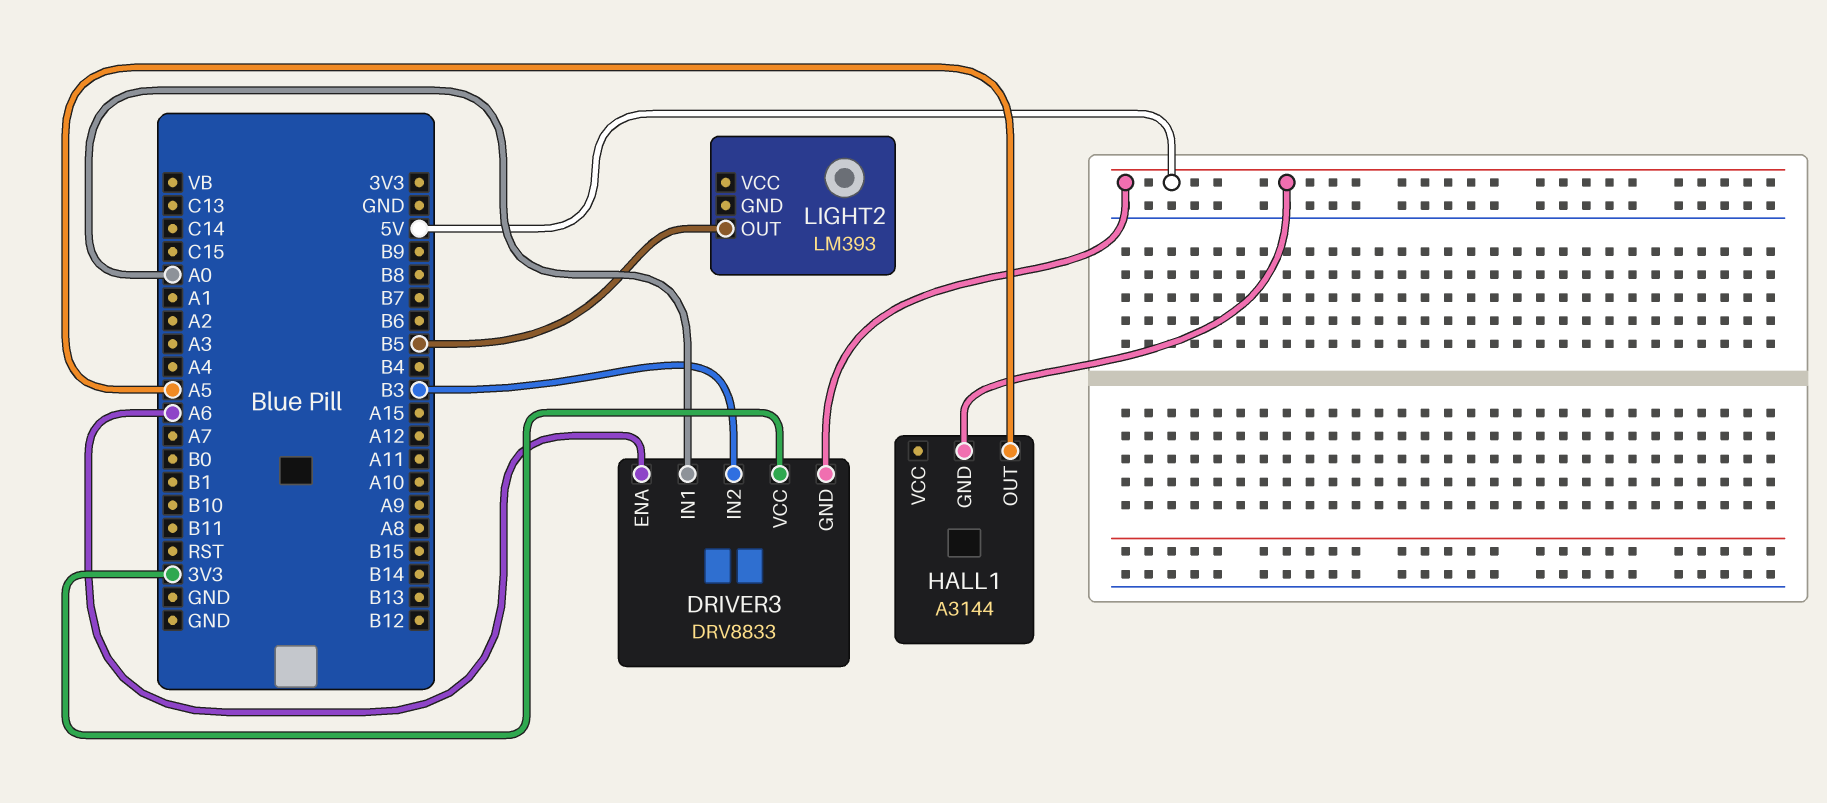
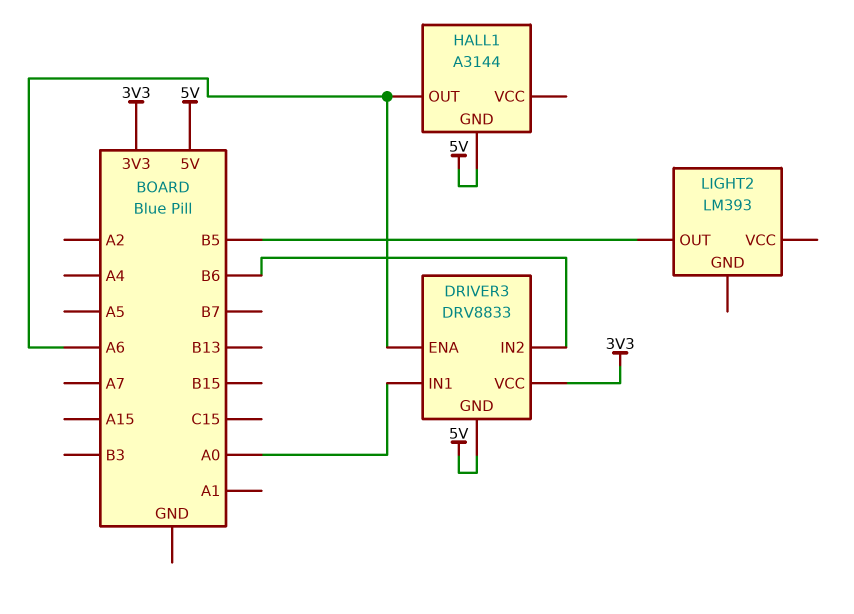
DRIVER3 pin IN2: B3 -> B6
HALL1 pin OUT: A5 -> A6

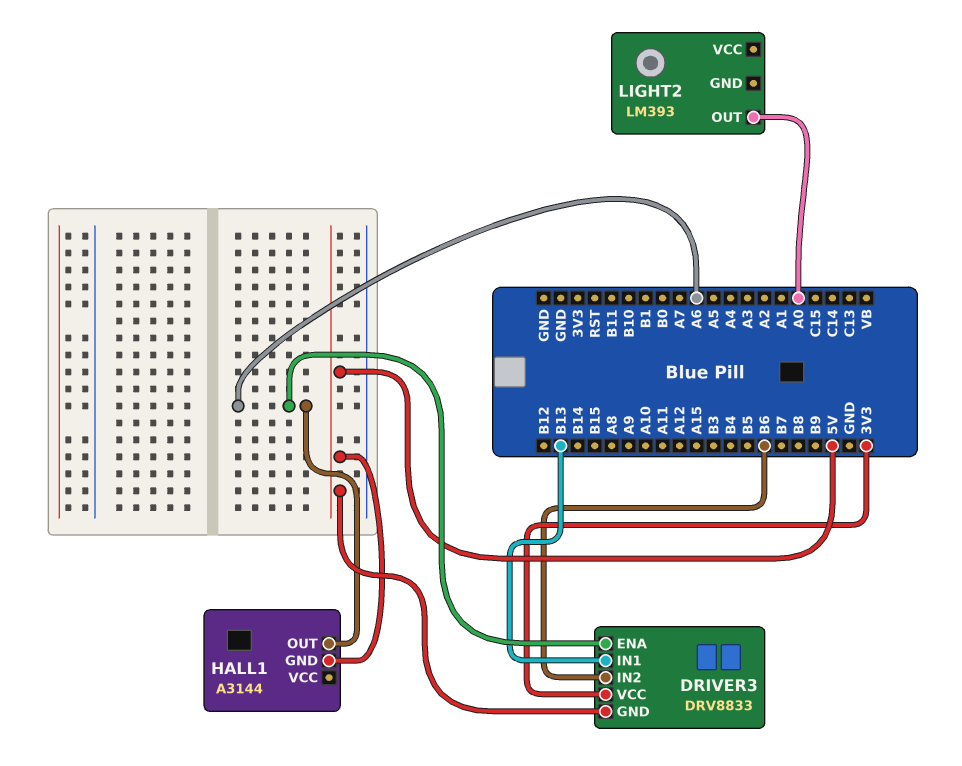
DRIVER3 pin IN1: A0 -> B13
LIGHT2 pin OUT: B5 -> A0

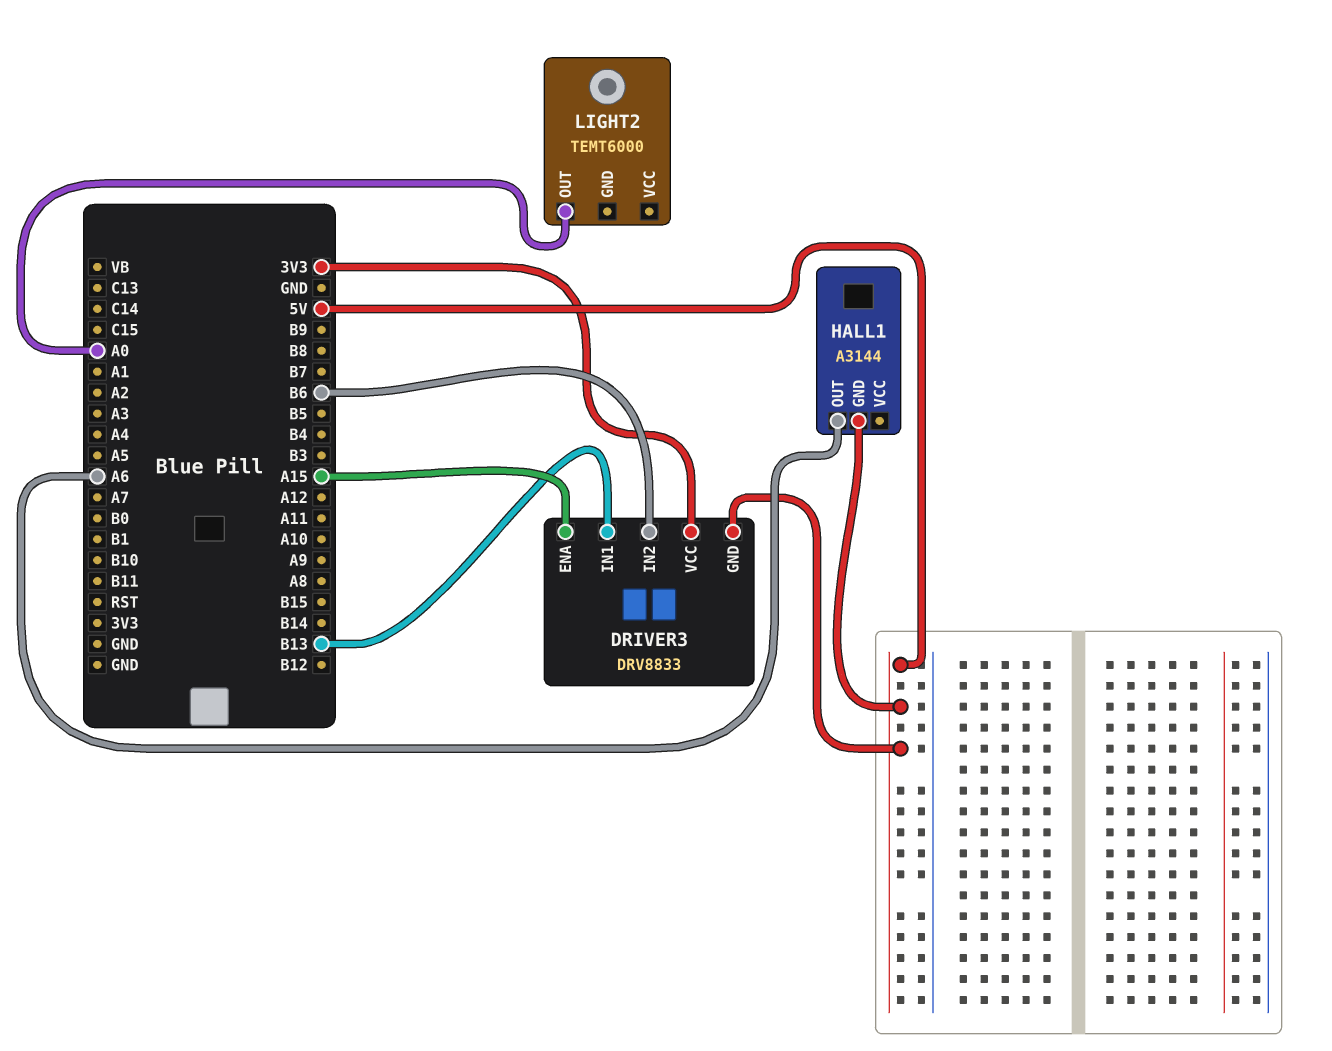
DRIVER3 pin ENA: A6 -> A15
LIGHT2: LM393 -> TEMT6000

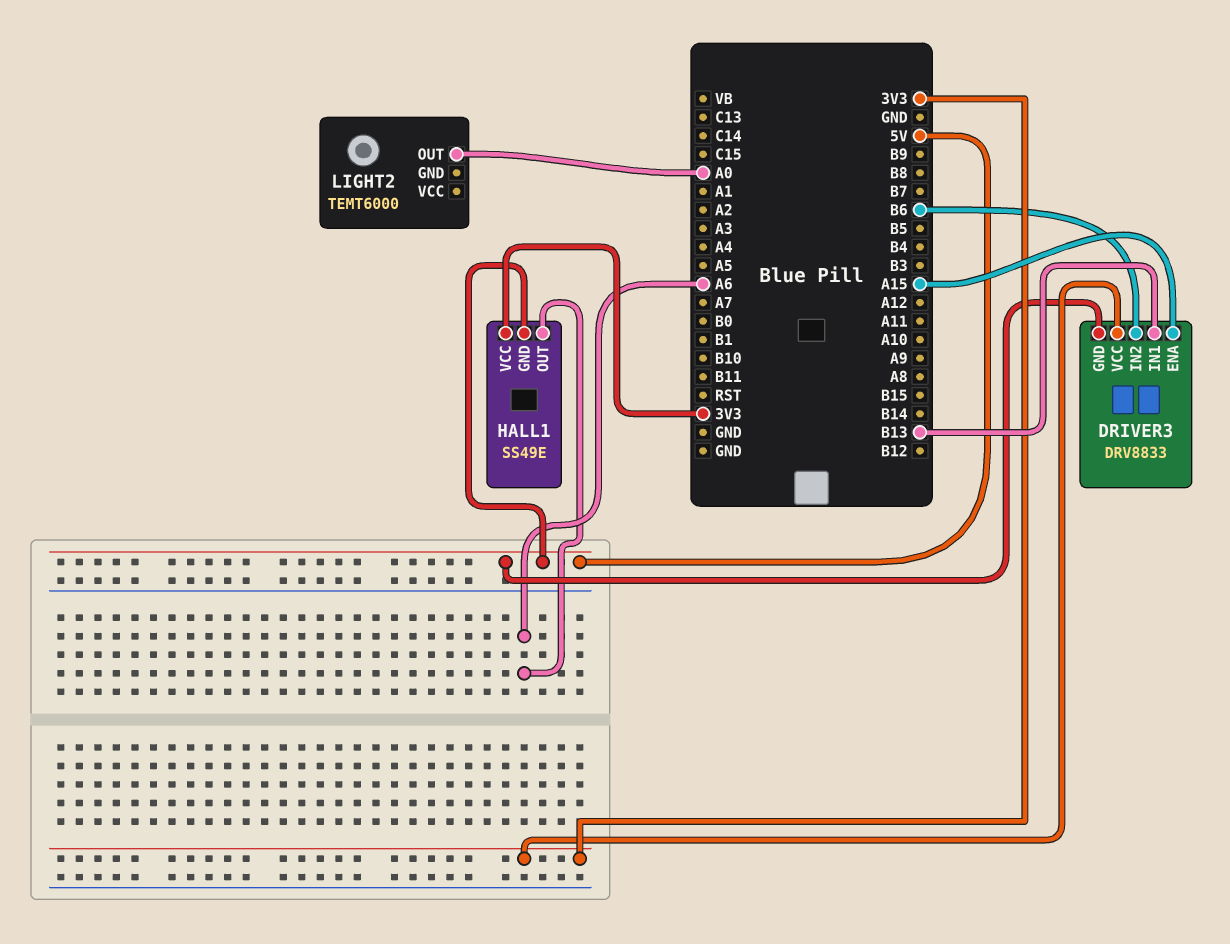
HALL1: A3144 -> SS49E
HALL1 pin VCC: none -> 3V3

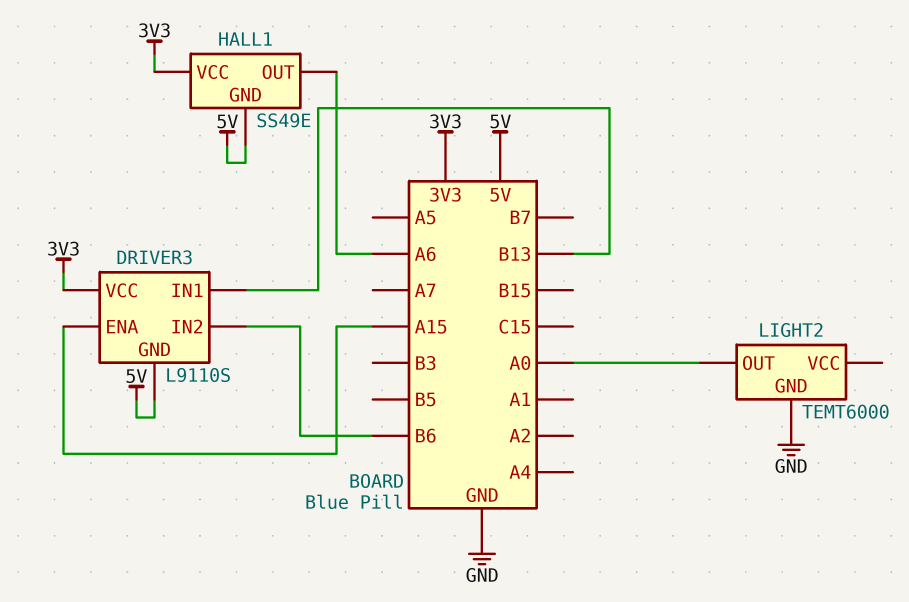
DRIVER3: DRV8833 -> L9110S
LIGHT2 pin GND: none -> GND

